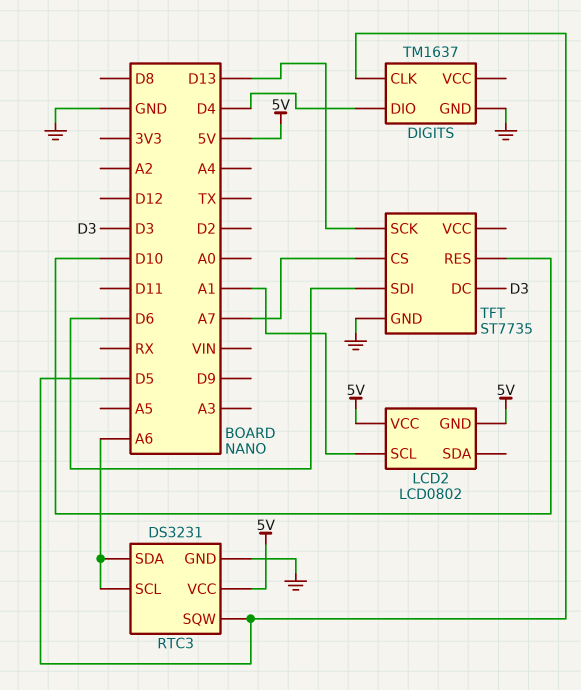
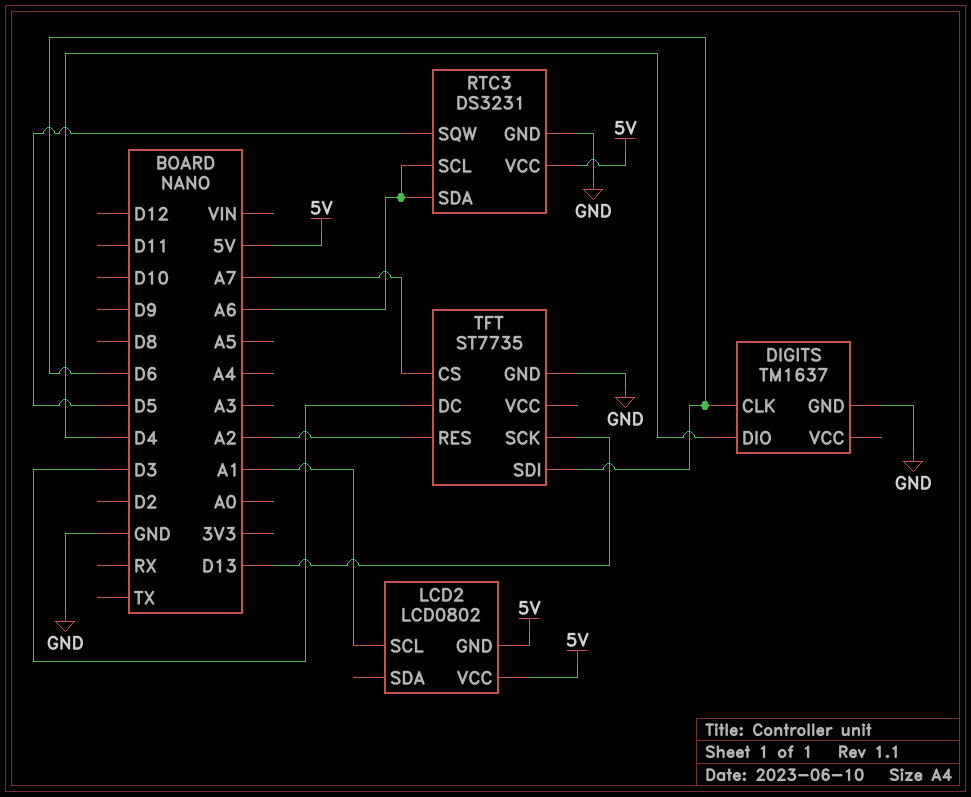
DIGITS pin CLK: D5 -> D6
TFT pin RES: D10 -> A2

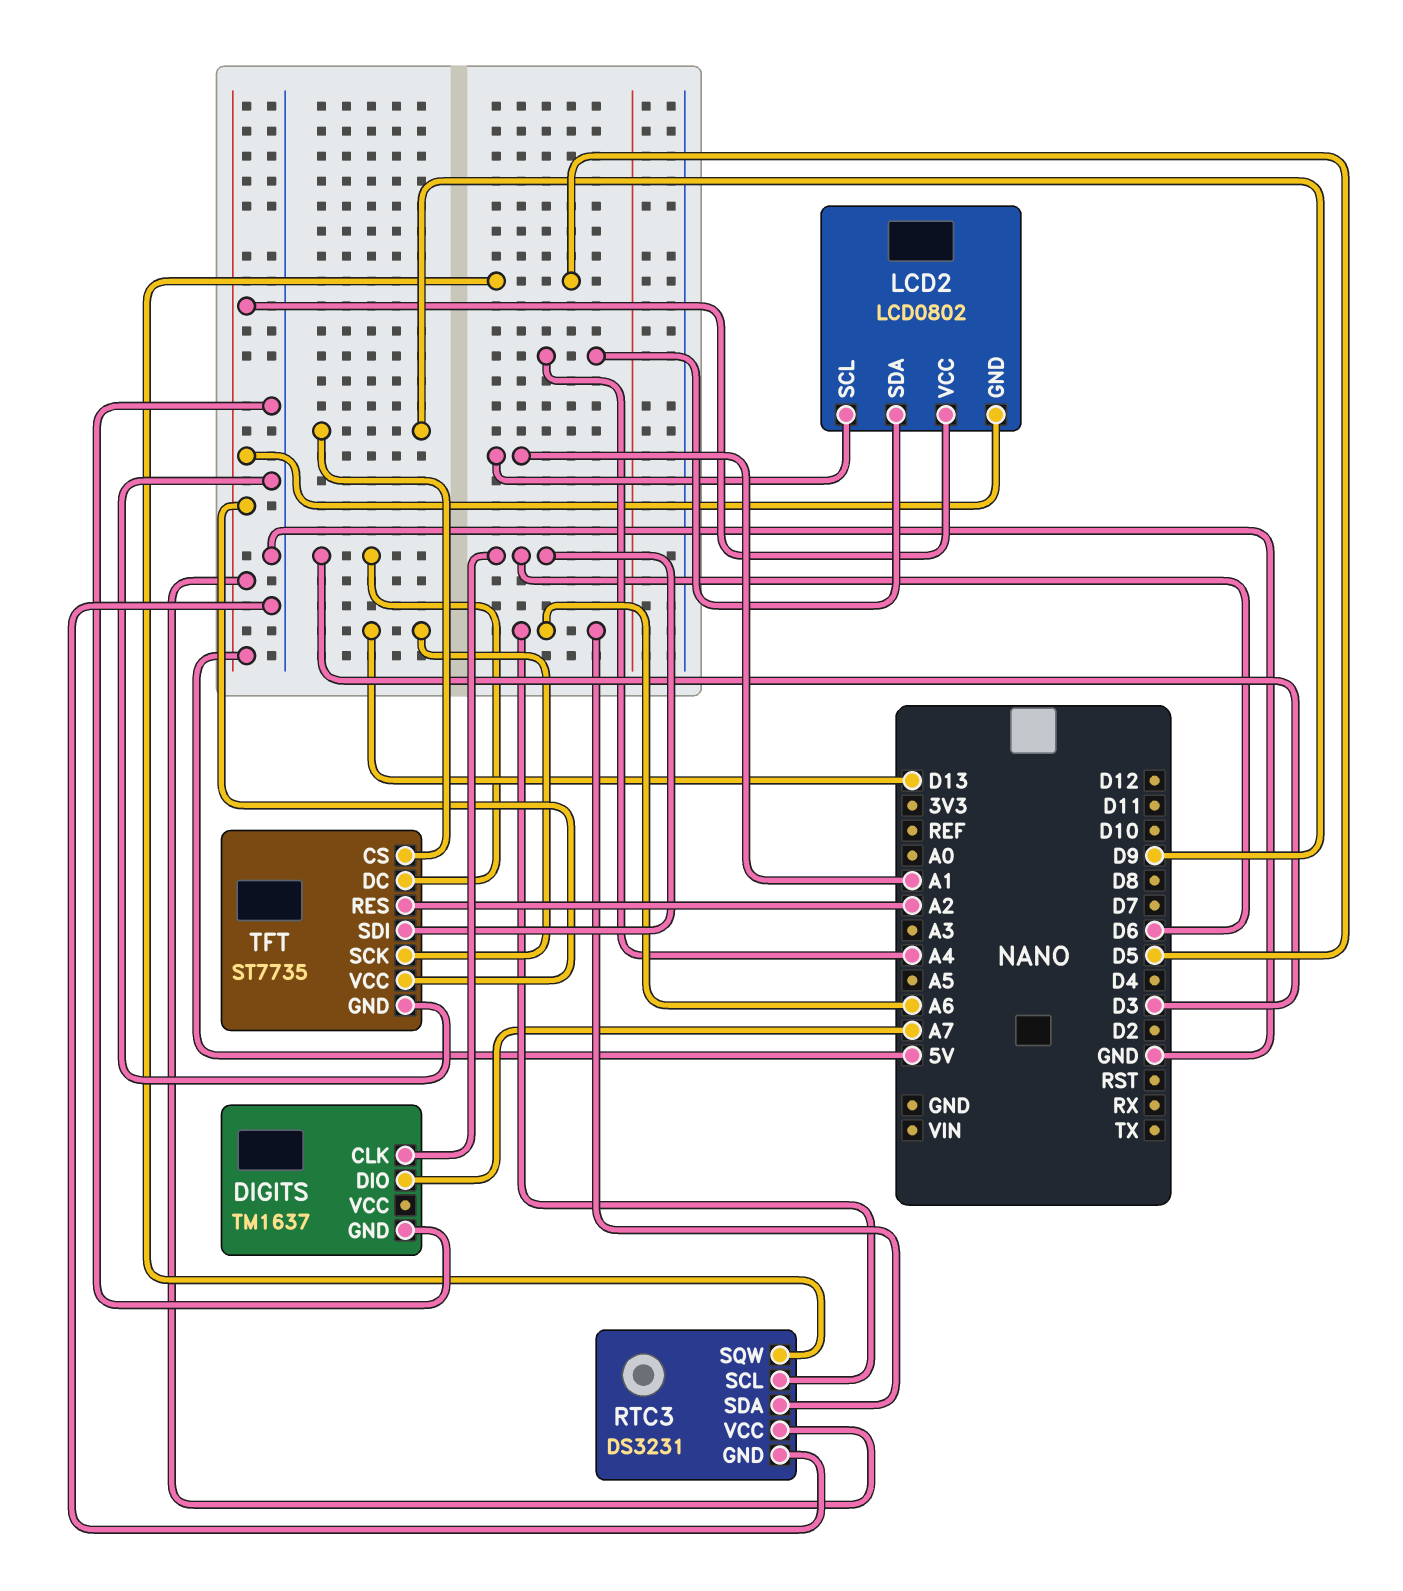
DIGITS pin DIO: D4 -> A7
LCD2 pin SDA: none -> A4
TFT pin CS: A7 -> D9
TFT pin VCC: none -> 5V

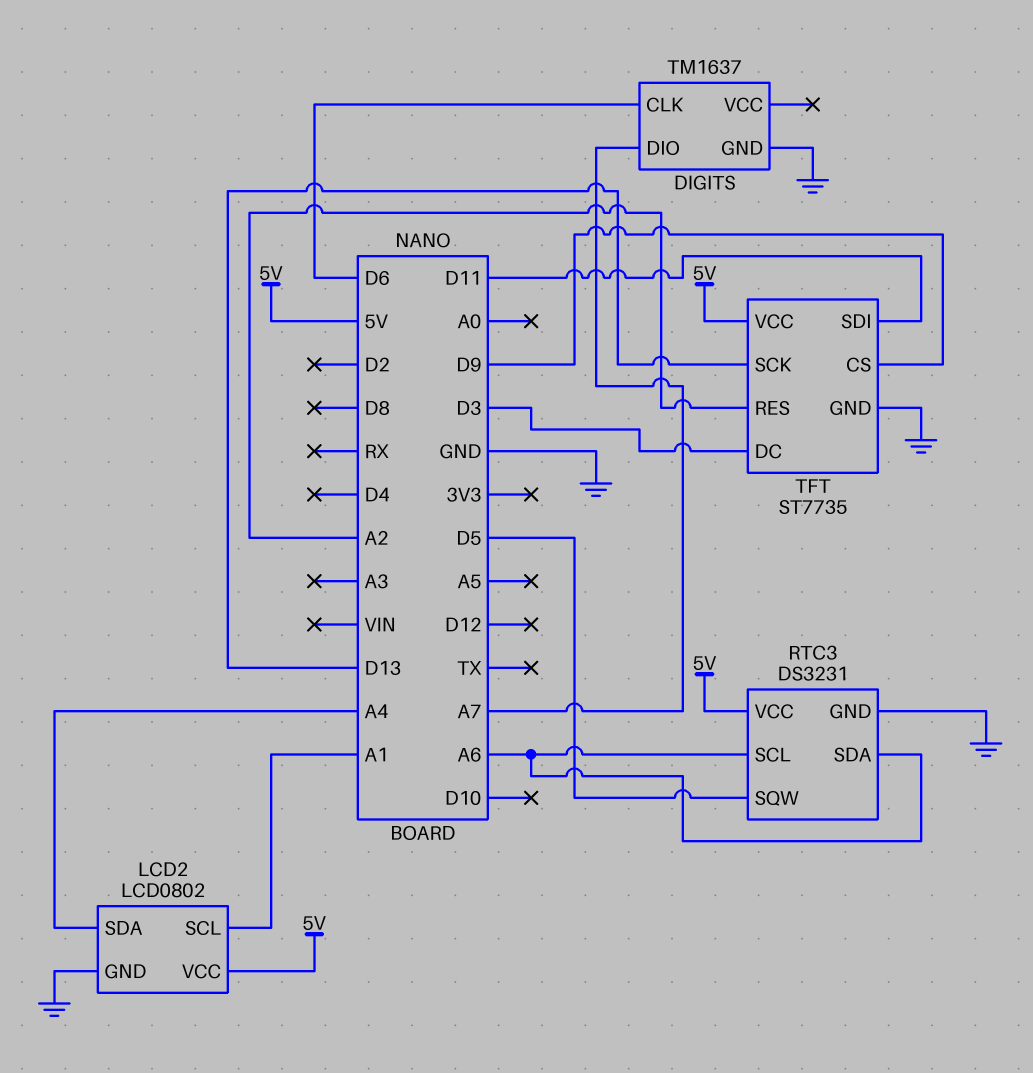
LCD2 pin GND: 5V -> GND
TFT pin SDI: D6 -> D11

